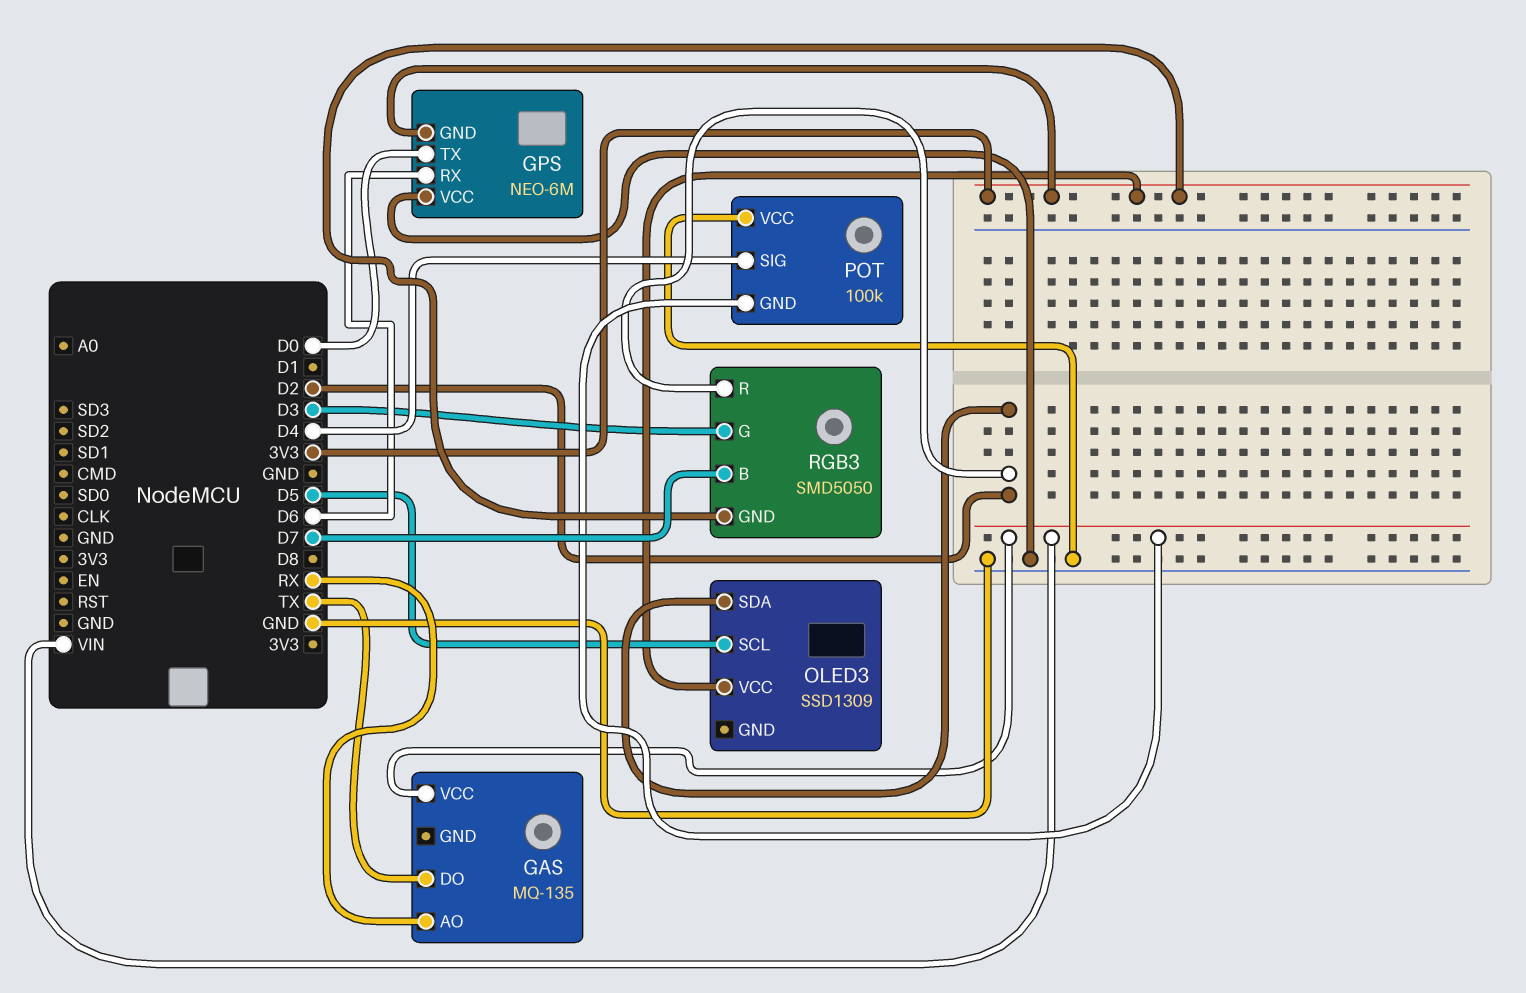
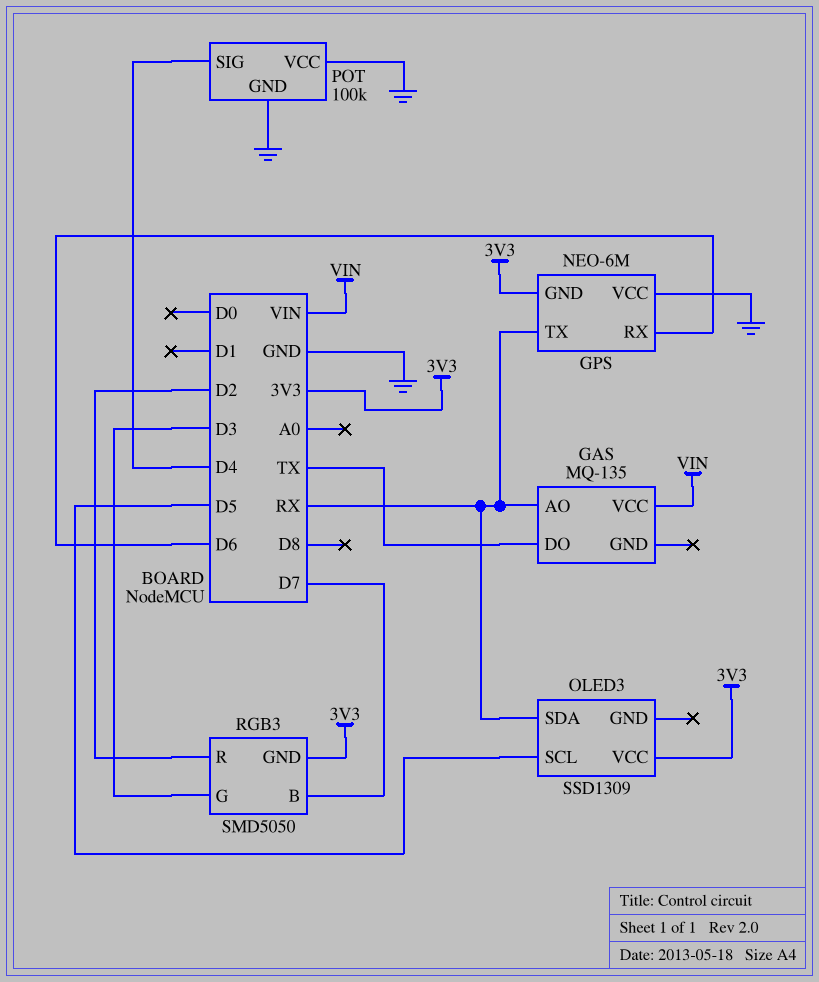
GPS pin TX: D0 -> RX
OLED3 pin SDA: D2 -> RX
POT pin GND: VIN -> GND

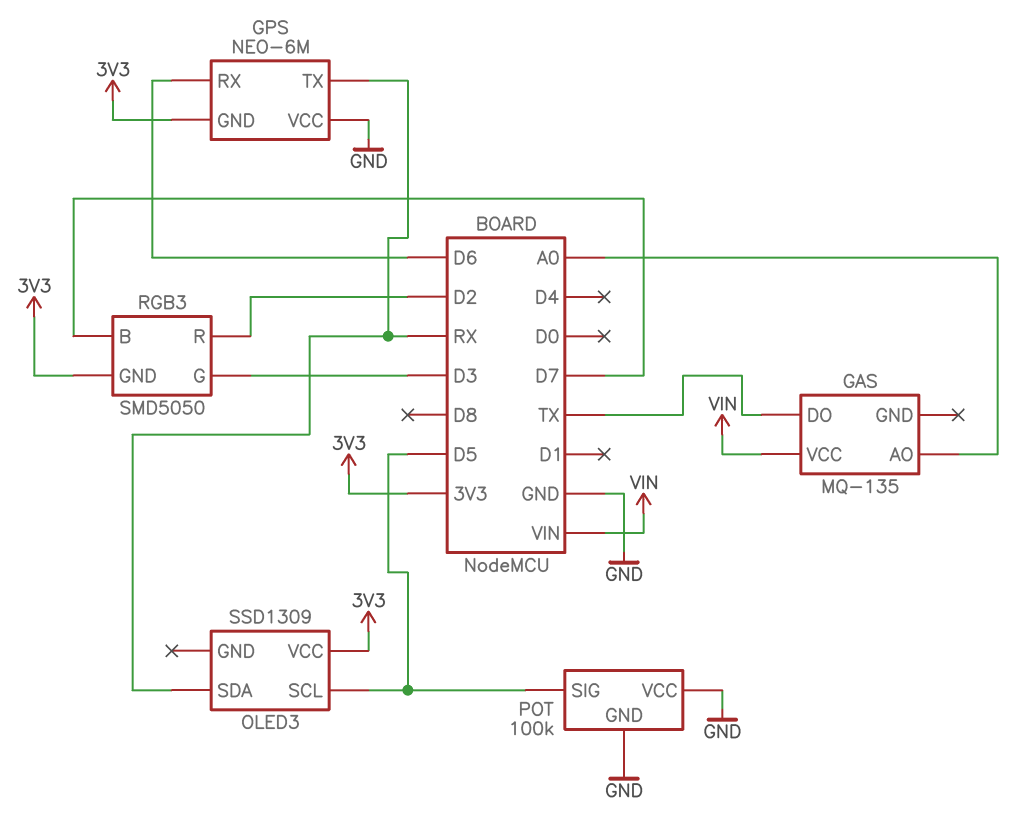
GAS pin AO: RX -> A0
POT pin SIG: D4 -> D5

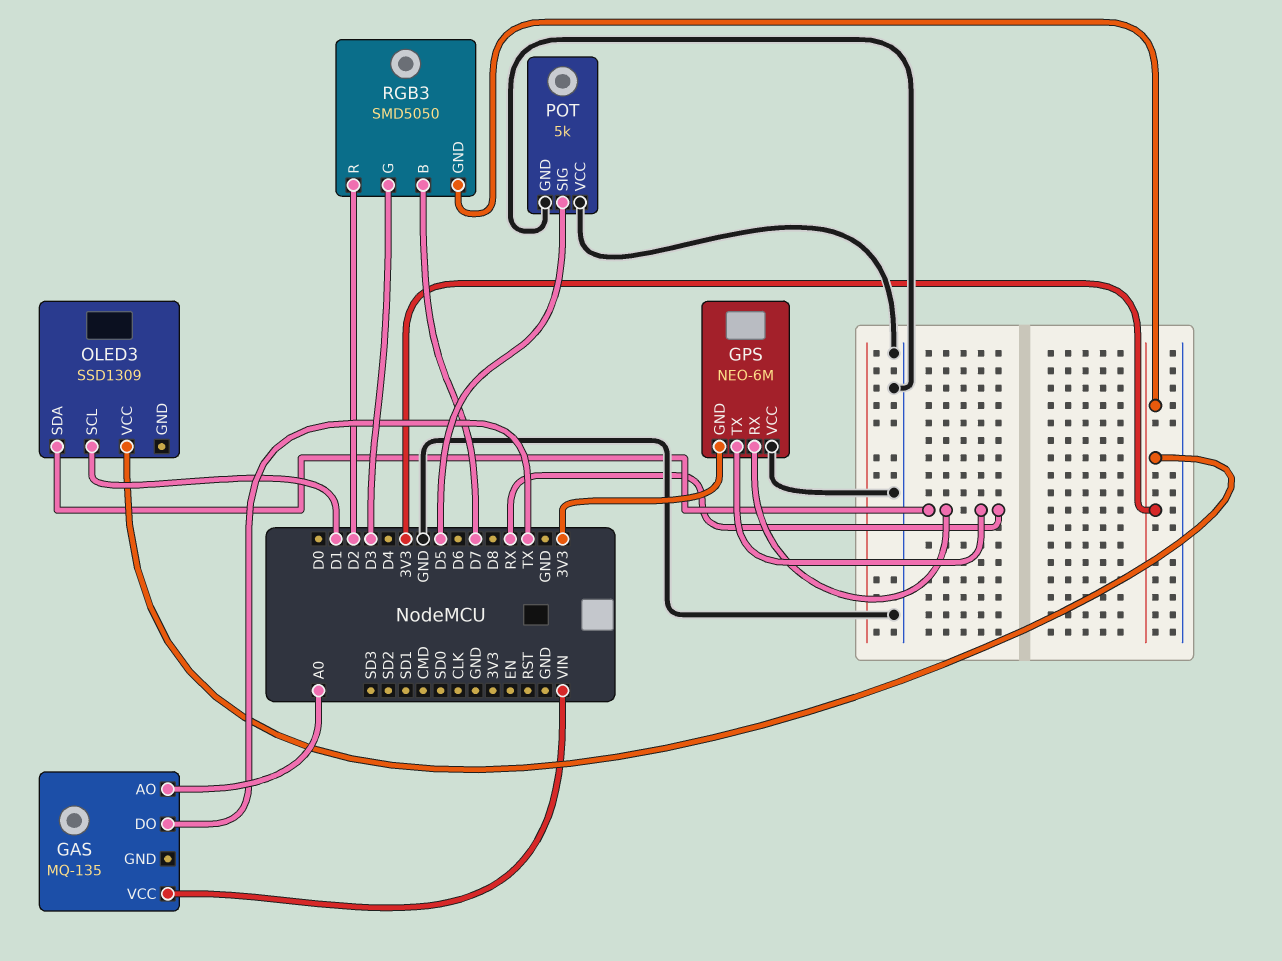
GPS pin RX: D6 -> RX
OLED3 pin SCL: D5 -> D1
POT: 100k -> 5k

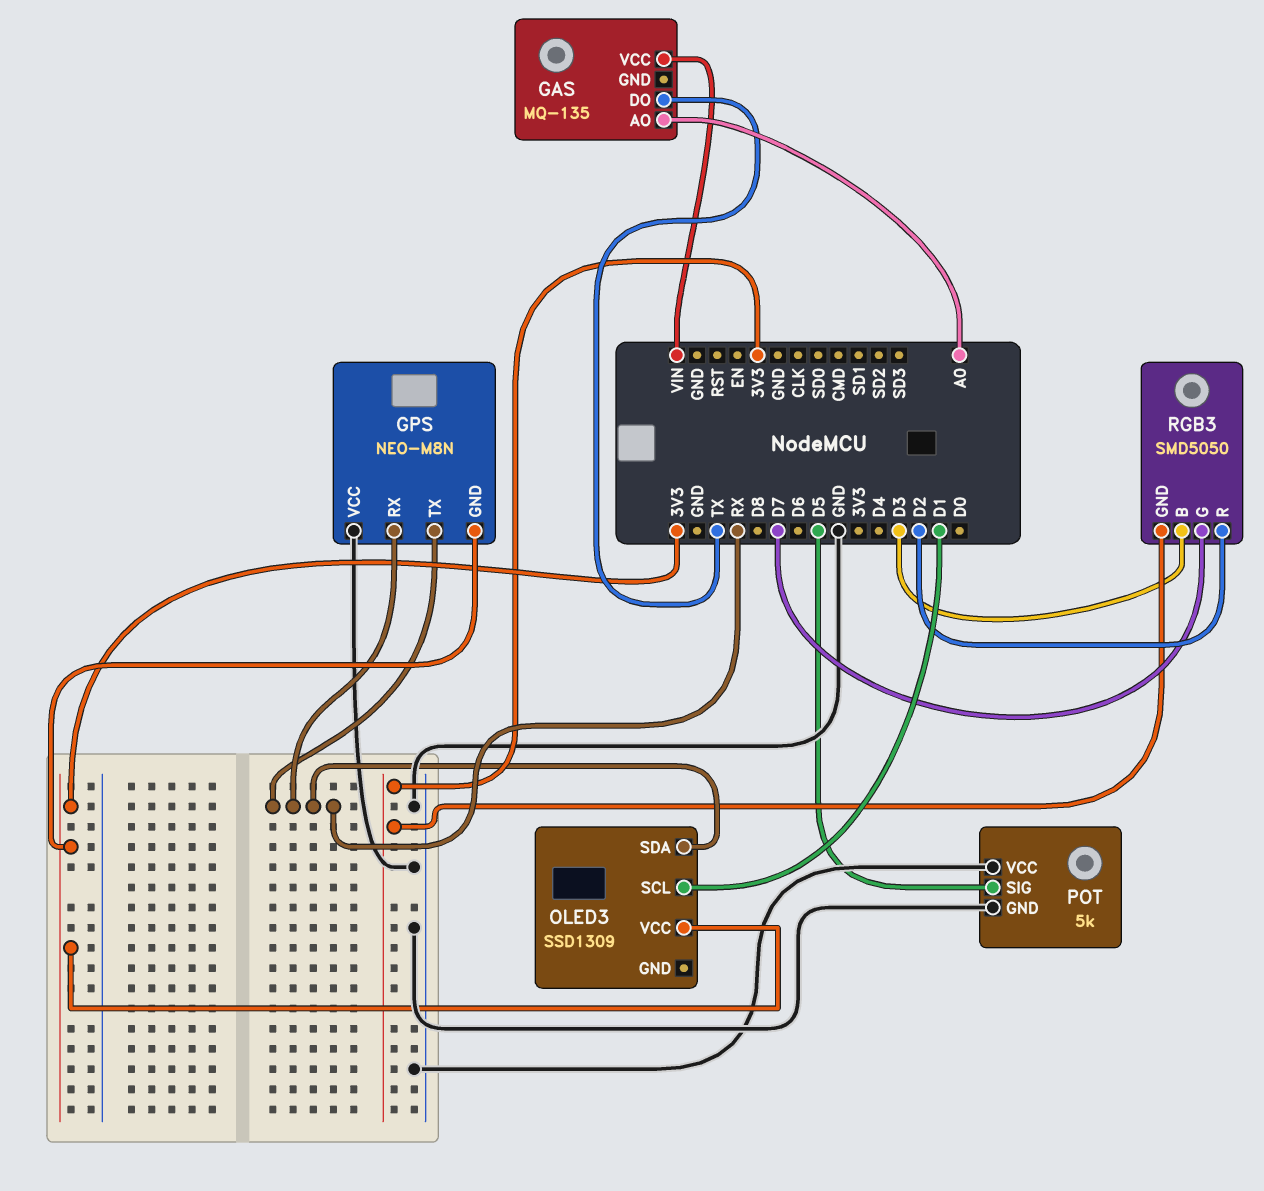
GPS: NEO-6M -> NEO-M8N
RGB3 pin B: D7 -> D3
RGB3 pin G: D3 -> D7

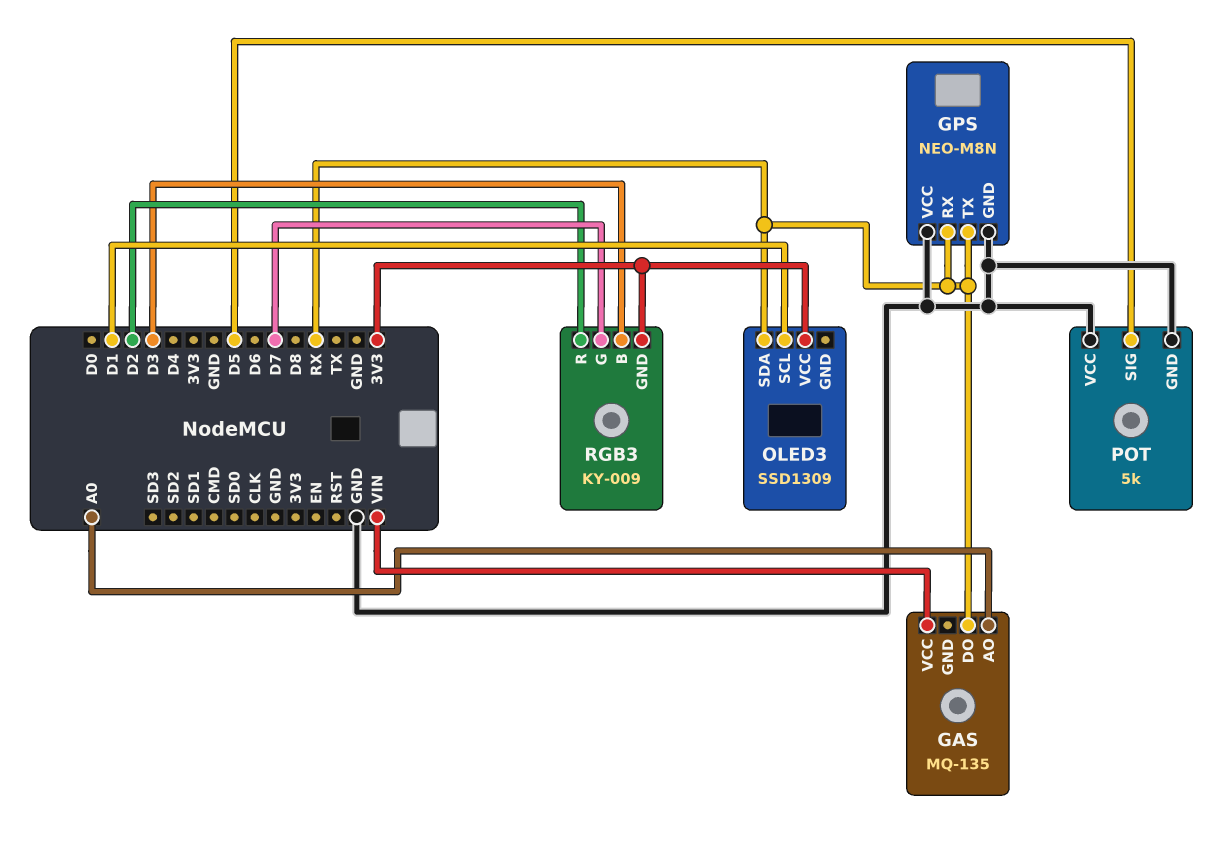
GAS pin DO: TX -> RX
GPS pin GND: 3V3 -> GND
RGB3: SMD5050 -> KY-009

